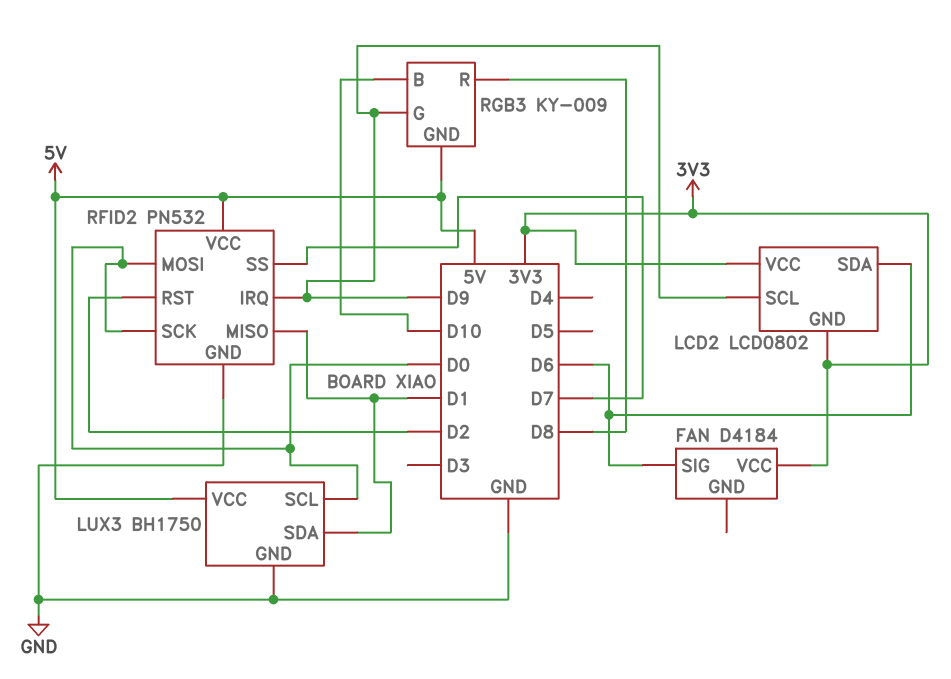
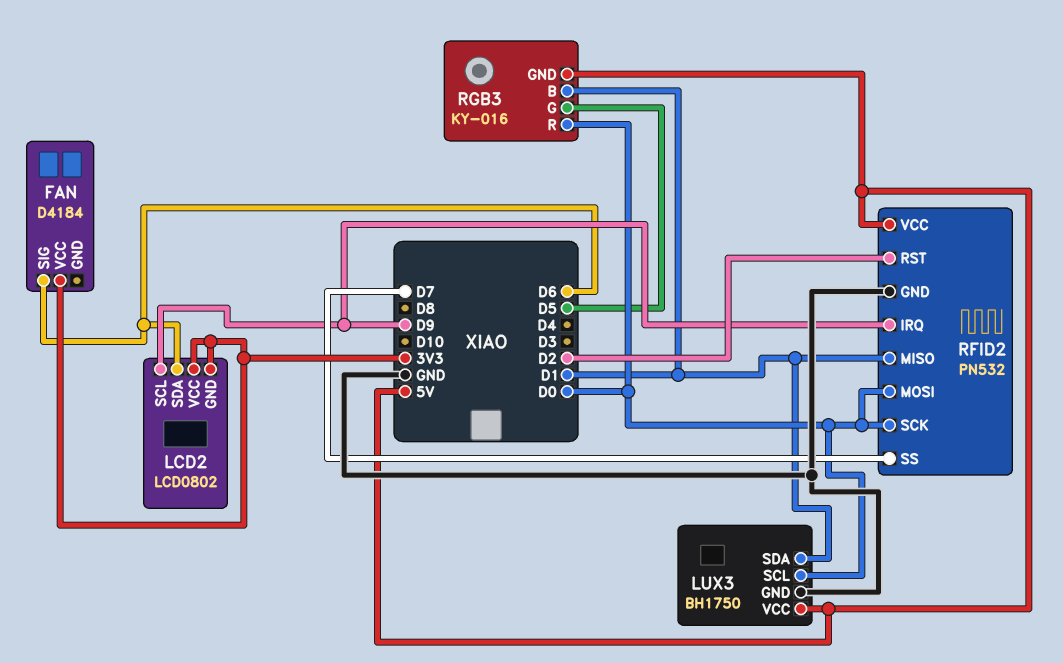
RGB3: KY-009 -> KY-016
RGB3 pin B: D10 -> D1
RGB3 pin G: D9 -> D5
RGB3 pin R: D8 -> D0

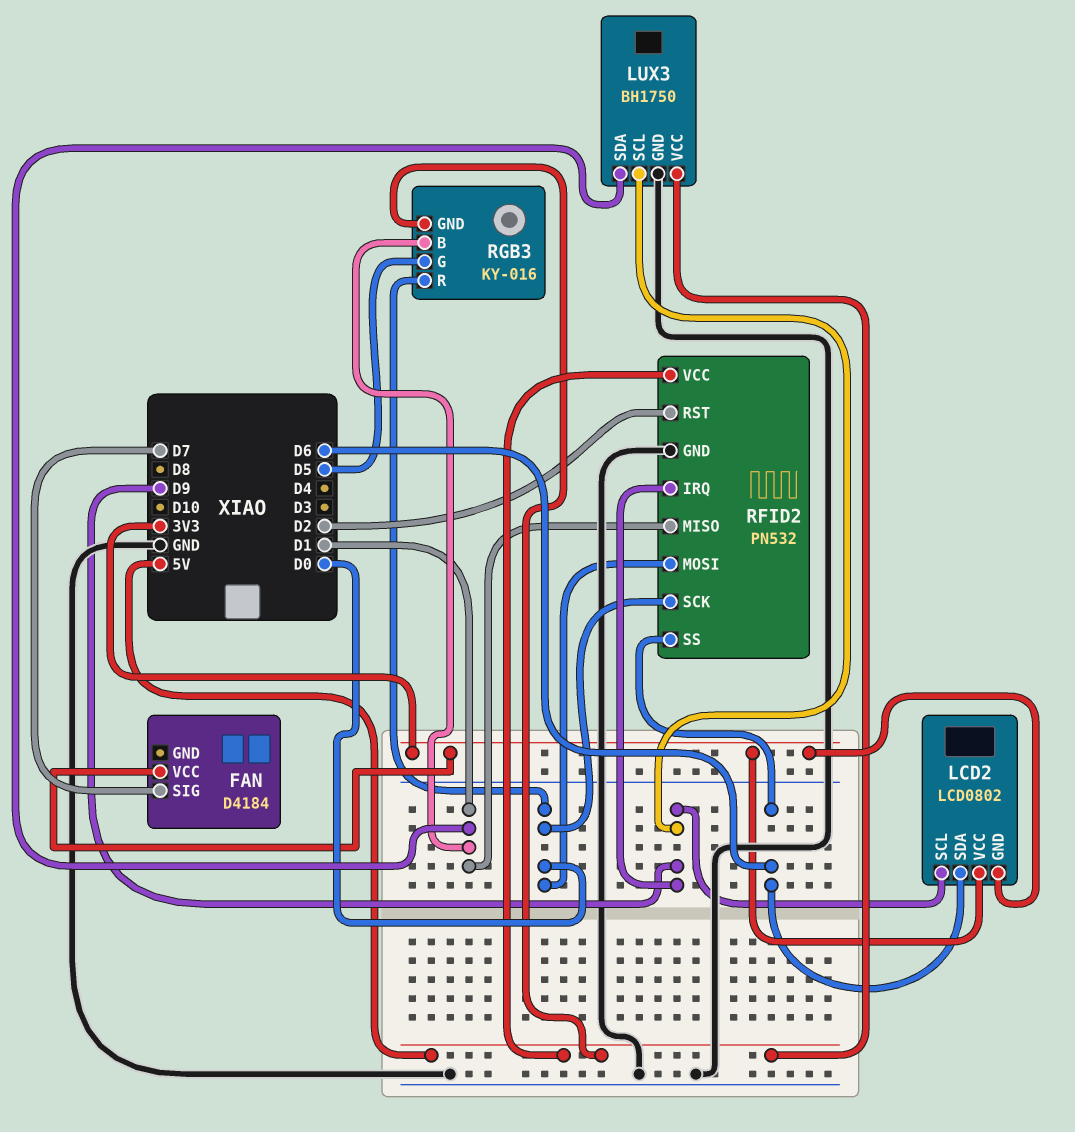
FAN pin SIG: D6 -> D7
LUX3 pin SCL: D0 -> D9
RFID2 pin SS: D7 -> D6

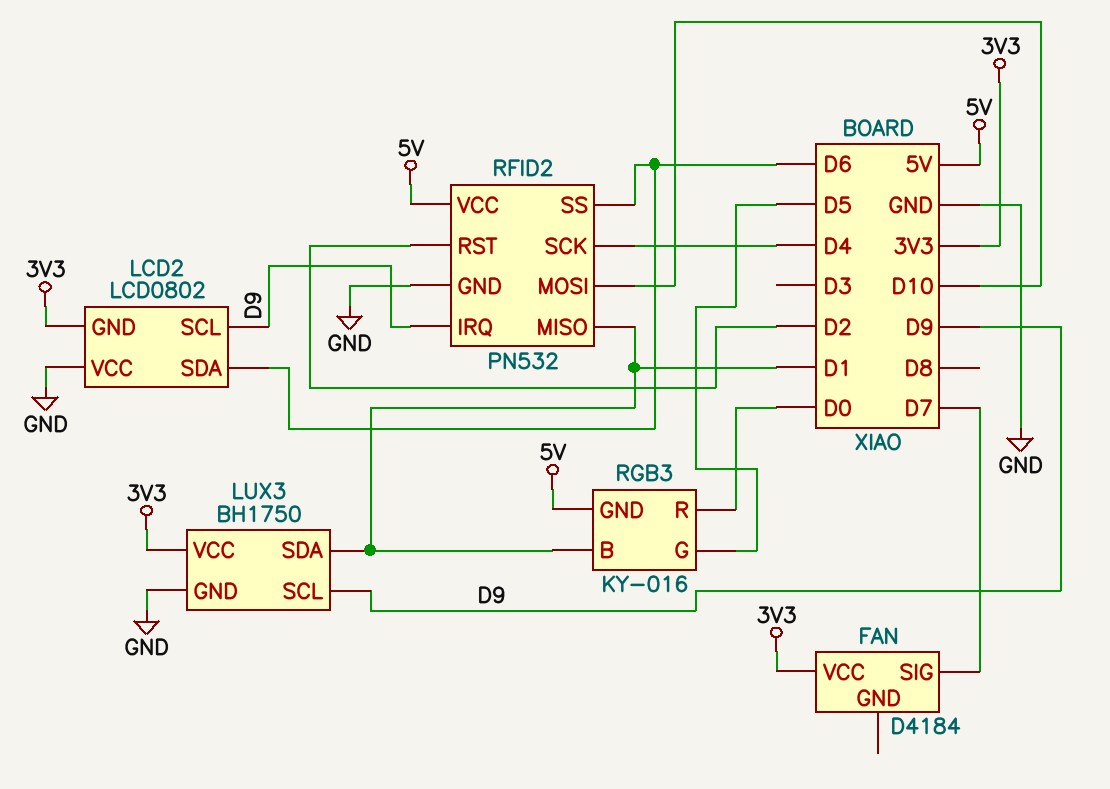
LCD2 pin VCC: 3V3 -> GND
LUX3 pin VCC: 5V -> 3V3
RFID2 pin MOSI: D0 -> D10
RFID2 pin SCK: D0 -> D4

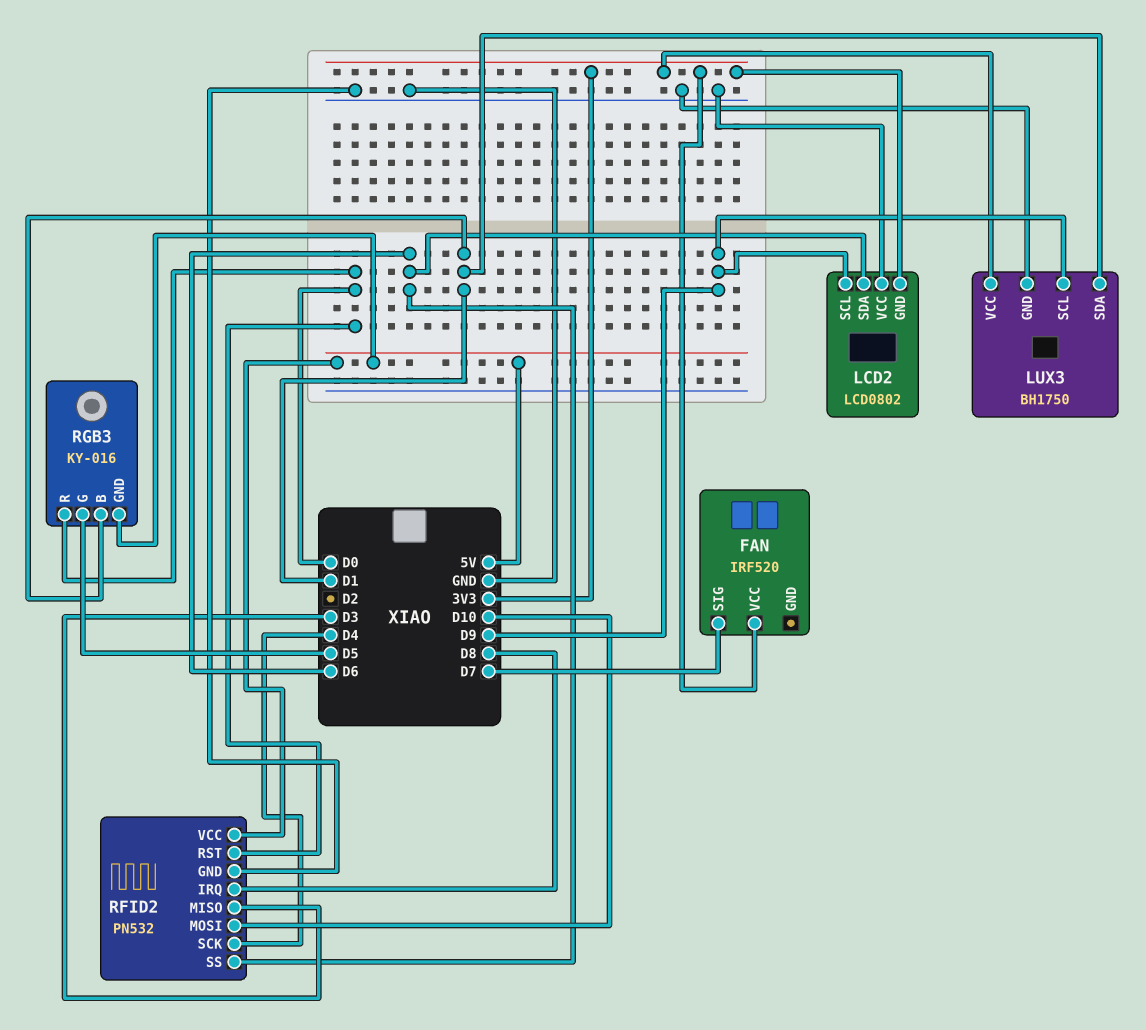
FAN: D4184 -> IRF520
RFID2 pin IRQ: D9 -> D8
RFID2 pin MISO: D1 -> D3
RFID2 pin RST: D2 -> D0

